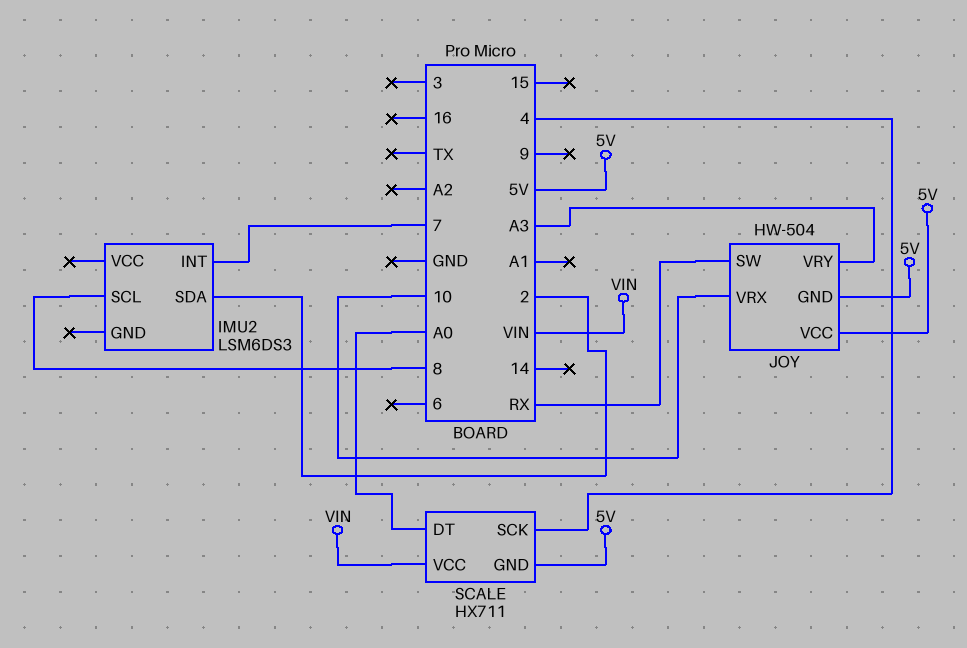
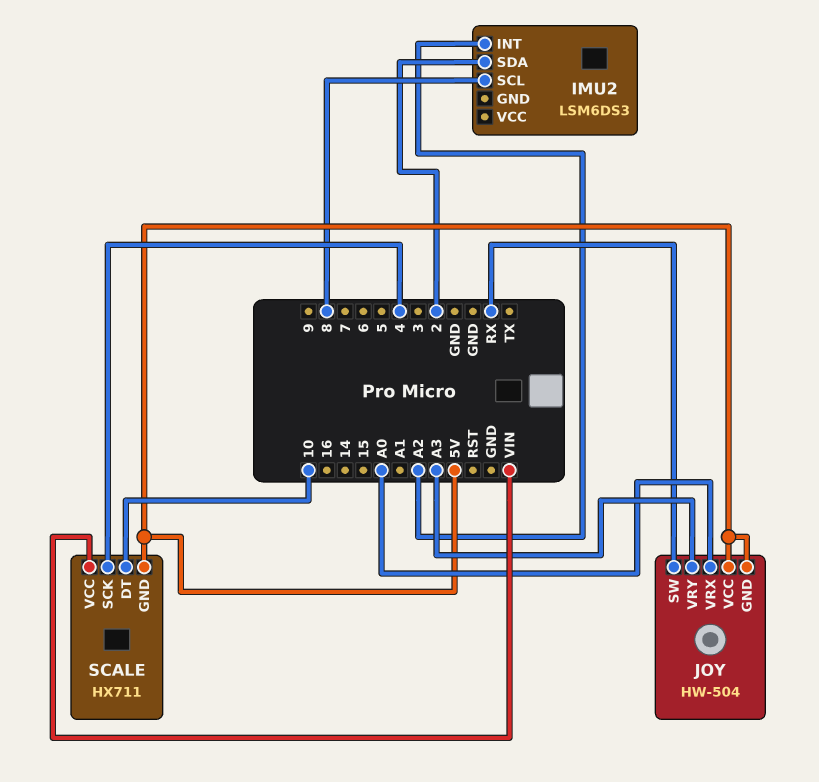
IMU2 pin INT: 7 -> A2
JOY pin VRX: 10 -> A0
SCALE pin DT: A0 -> 10

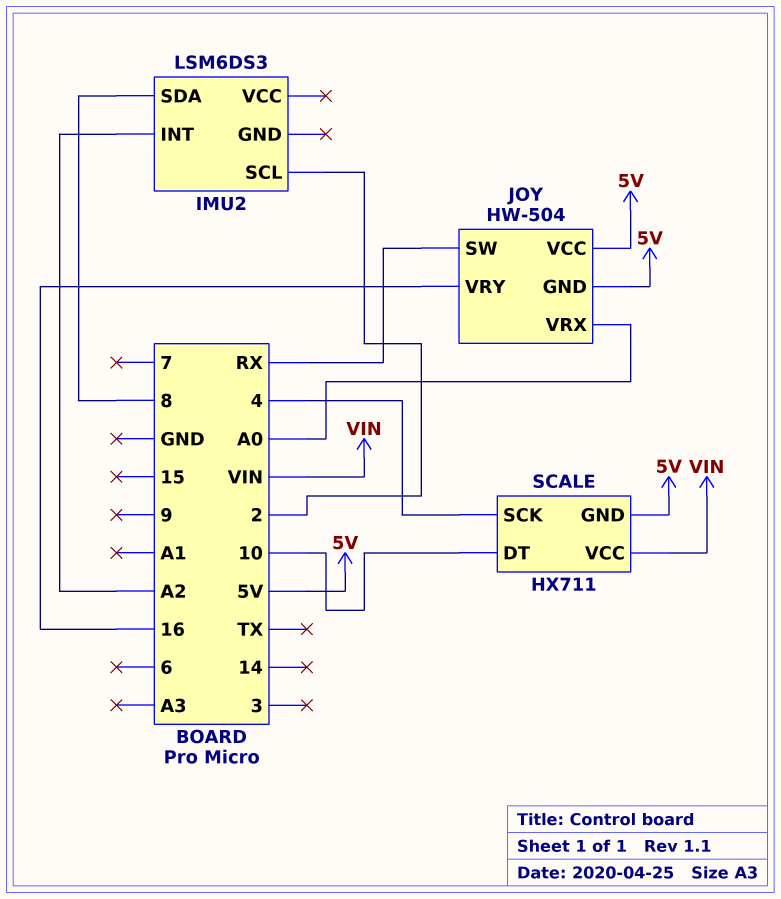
IMU2 pin SCL: 8 -> 2
IMU2 pin SDA: 2 -> 8
JOY pin VRY: A3 -> 16

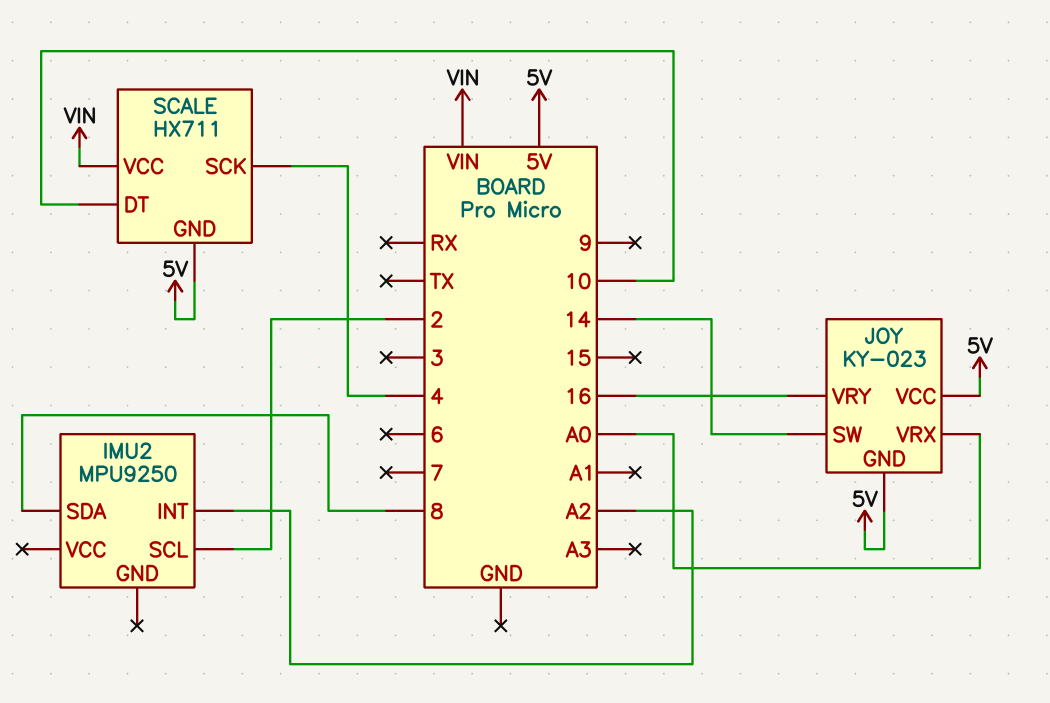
IMU2: LSM6DS3 -> MPU9250
JOY: HW-504 -> KY-023
JOY pin SW: RX -> 14

